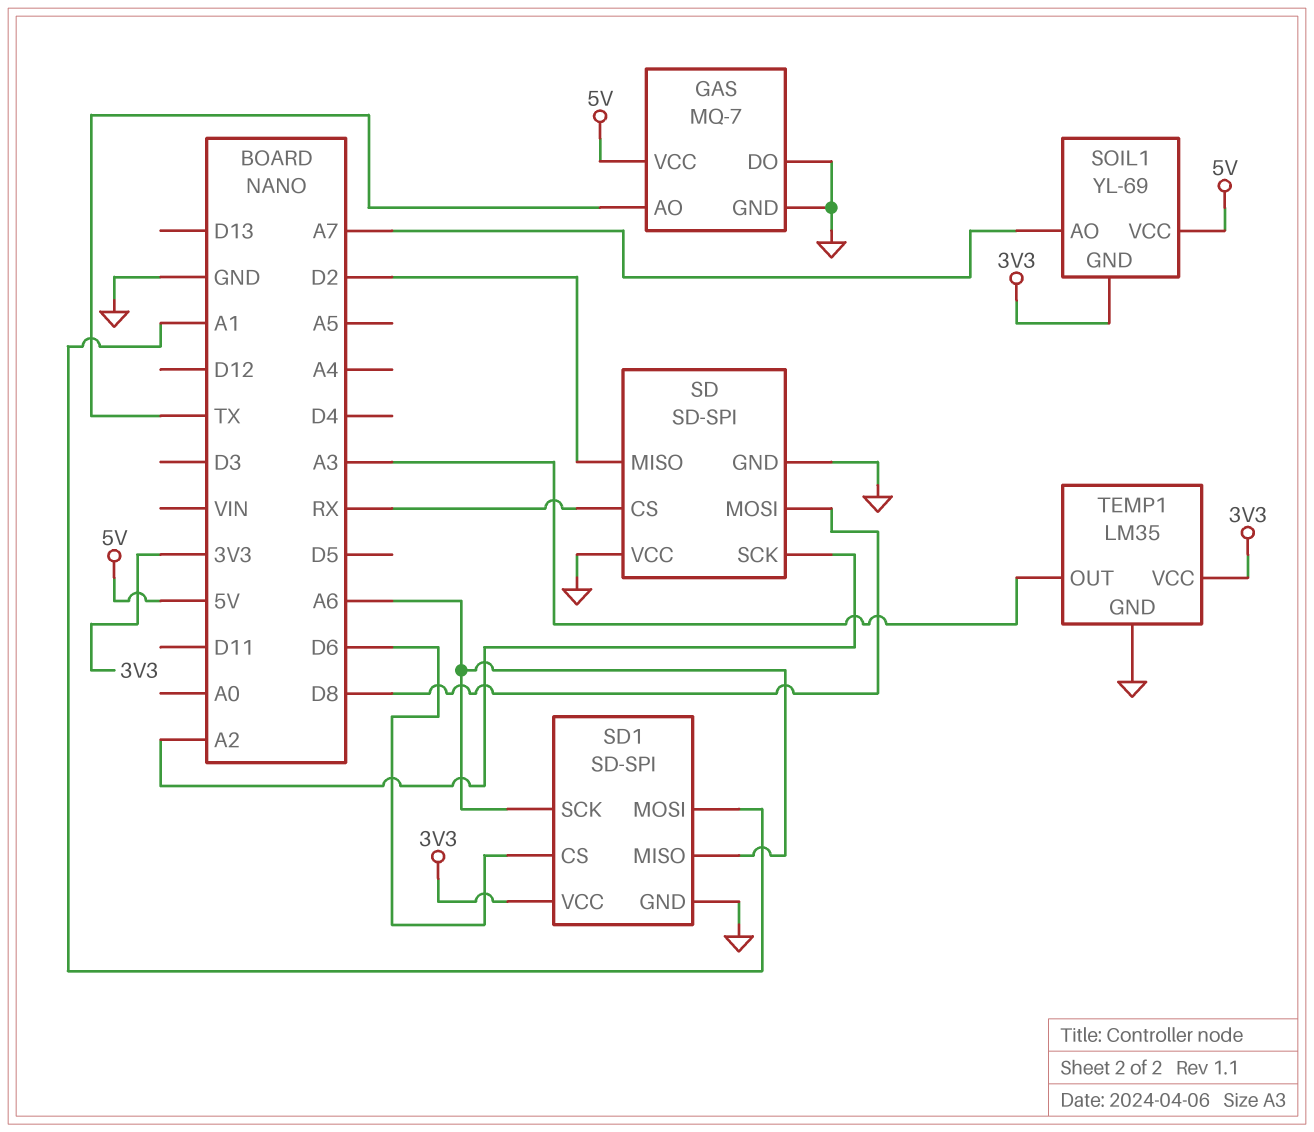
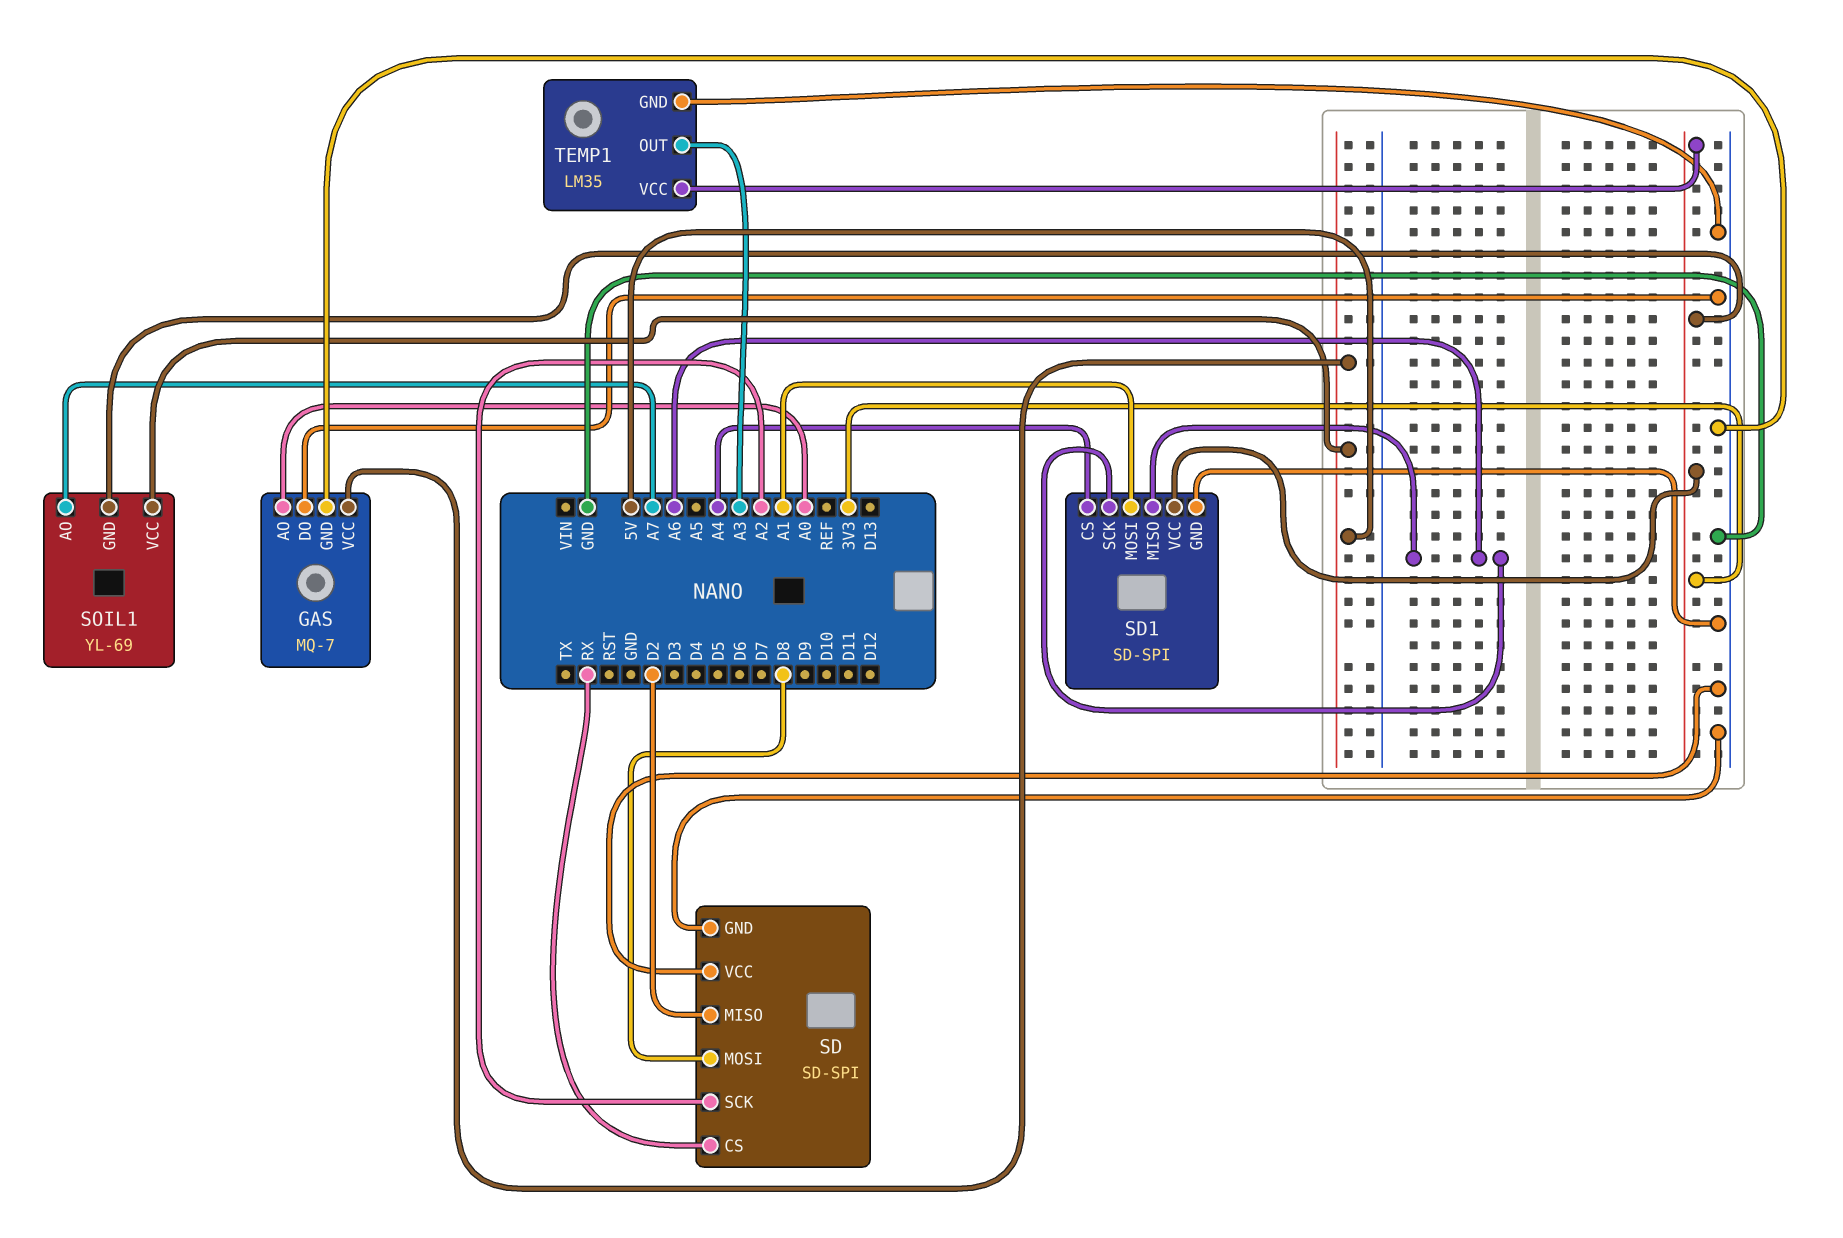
GAS pin AO: TX -> A0
SD1 pin CS: D6 -> A4

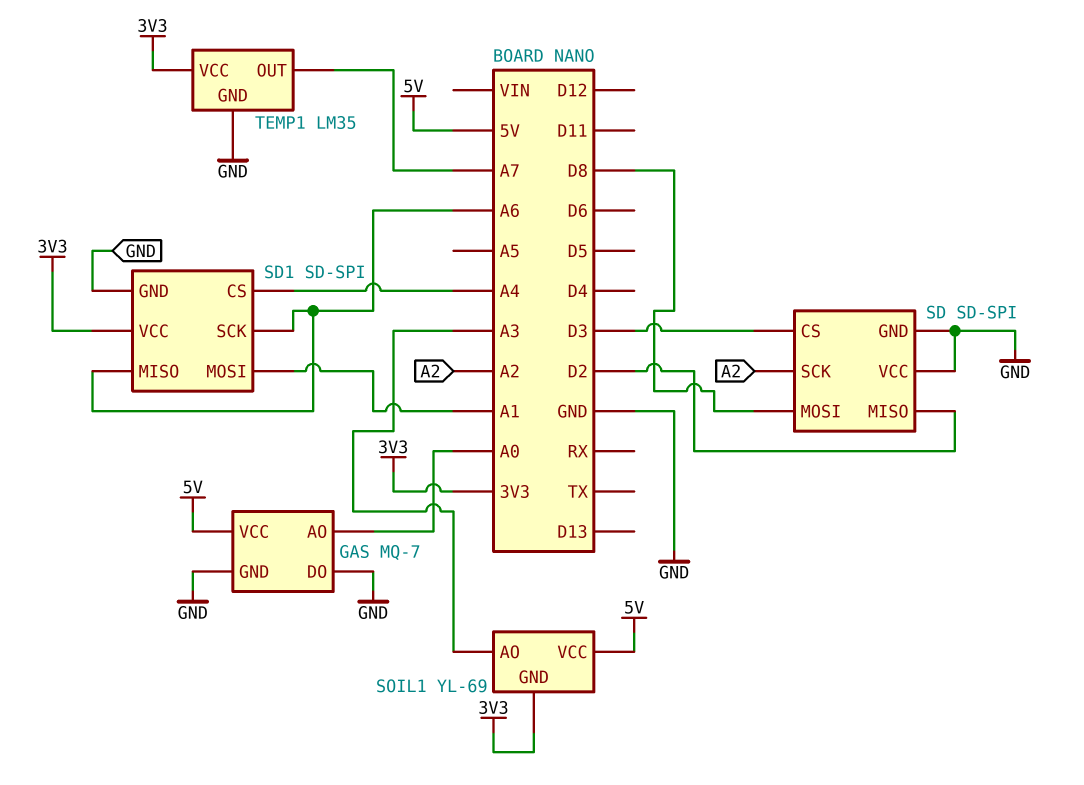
SD pin CS: RX -> D3
SOIL1 pin AO: A7 -> A3
TEMP1 pin OUT: A3 -> A7

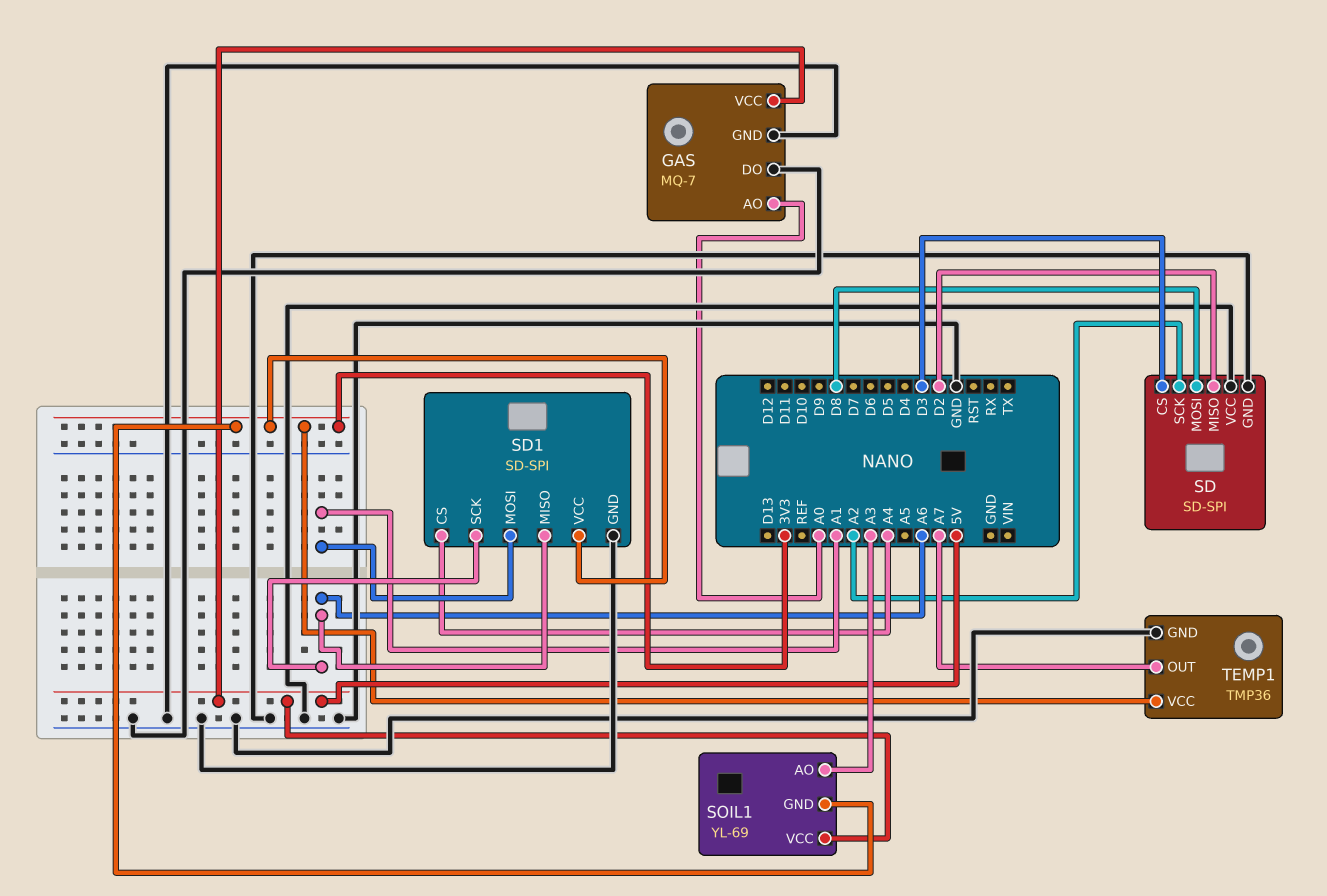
TEMP1: LM35 -> TMP36

